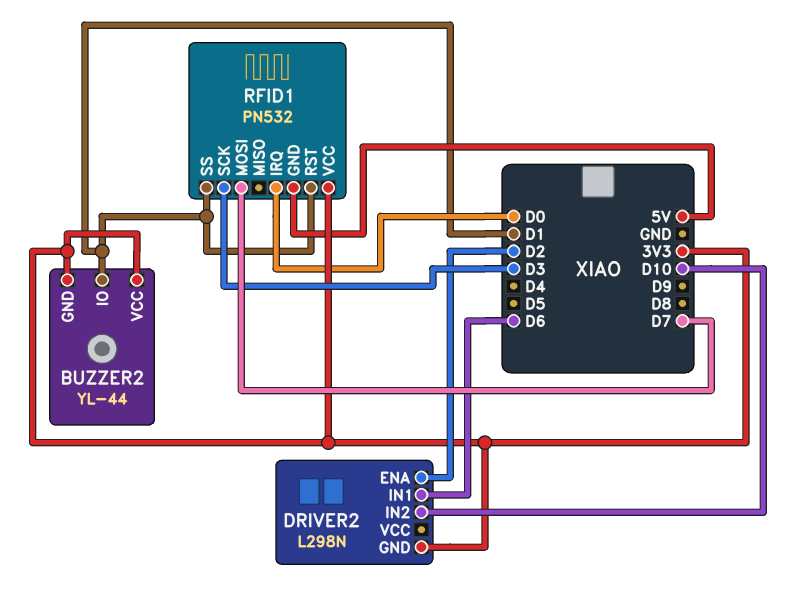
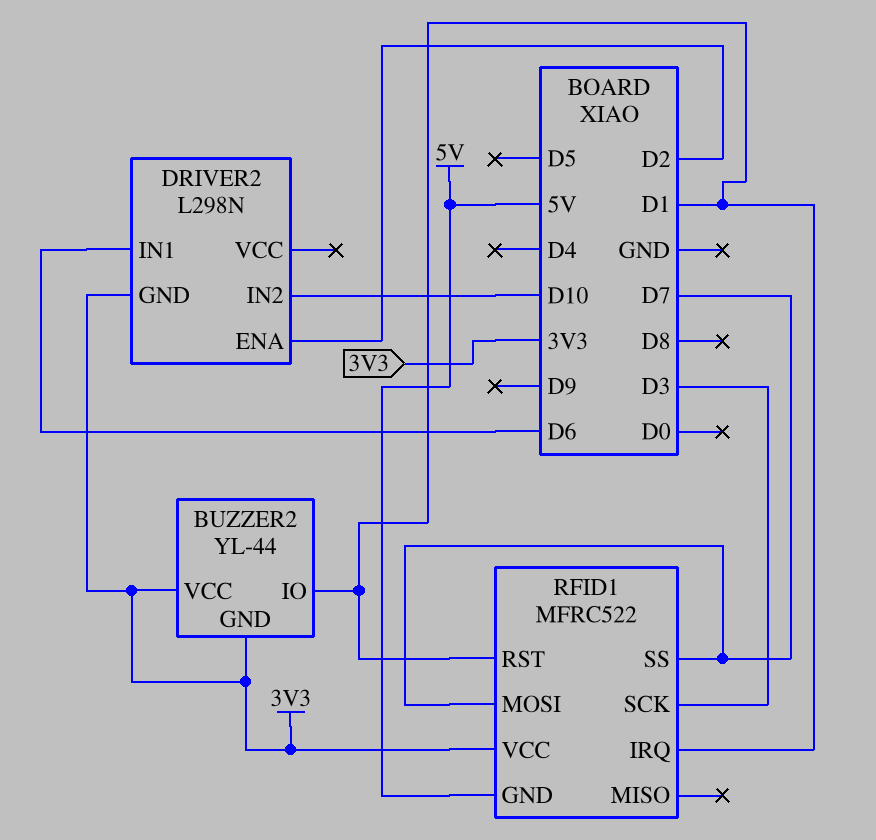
RFID1: PN532 -> MFRC522
RFID1 pin IRQ: D0 -> D1
RFID1 pin SS: D1 -> D7

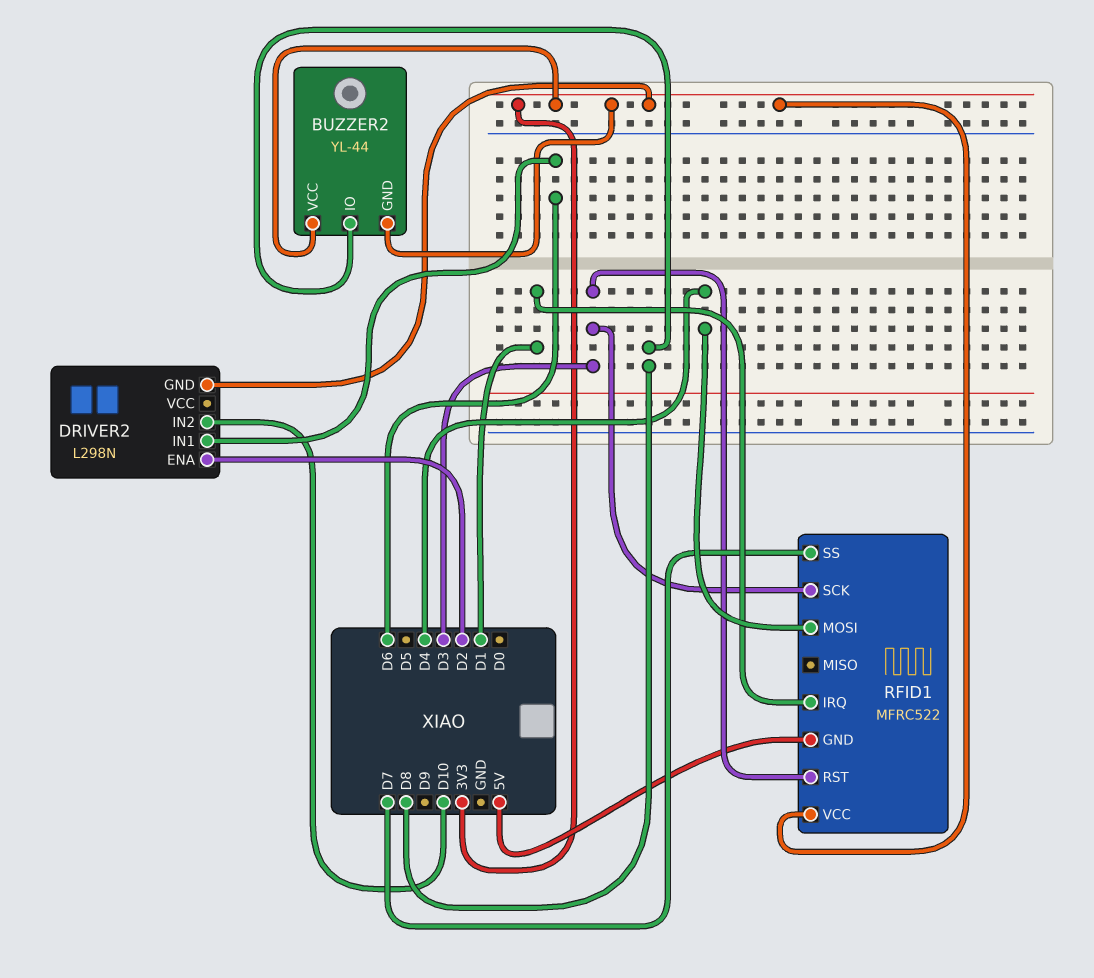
BUZZER2 pin IO: D1 -> D8
RFID1 pin MOSI: D7 -> D4
RFID1 pin RST: D1 -> D3

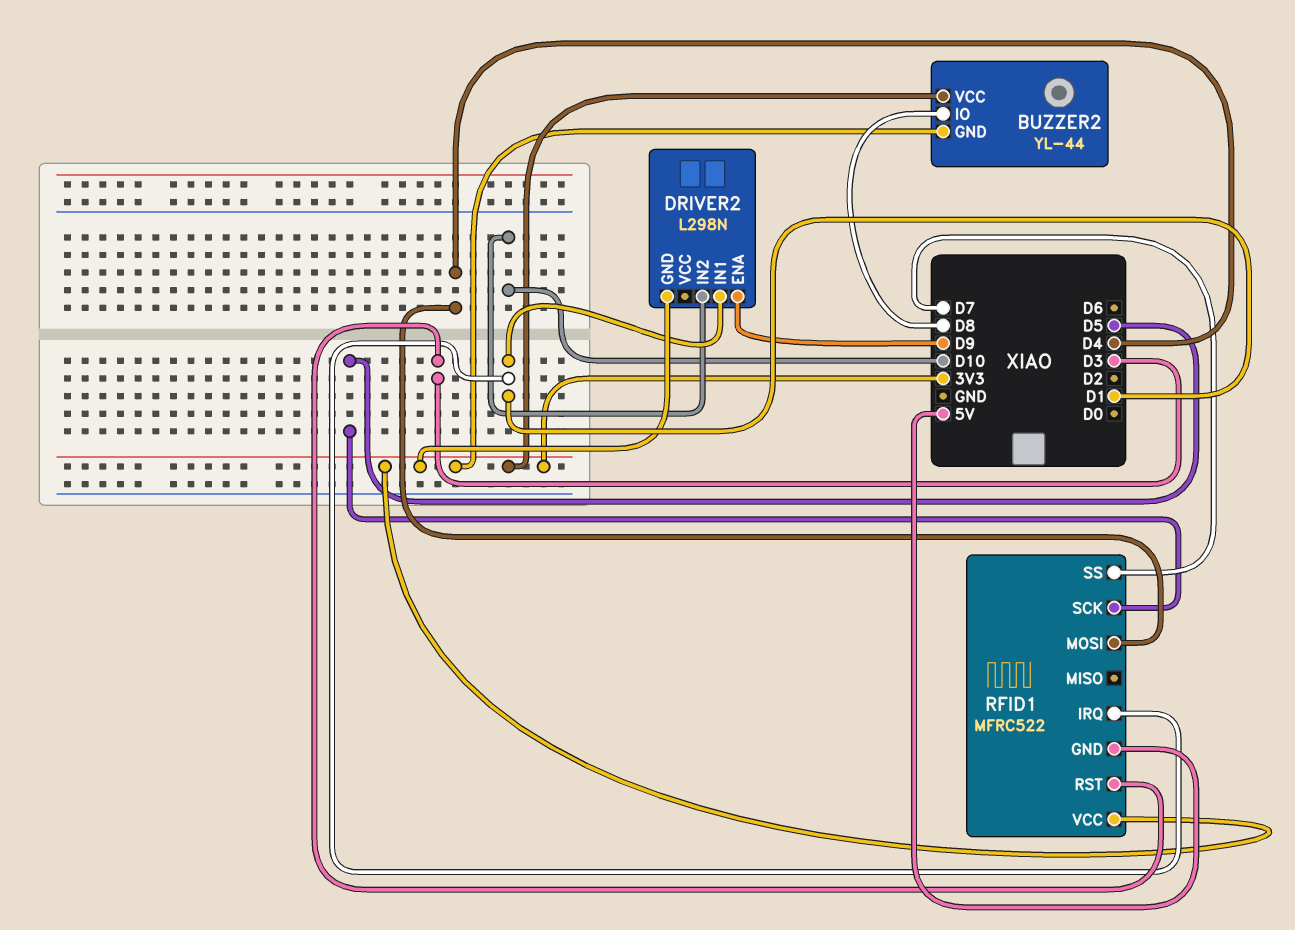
DRIVER2 pin ENA: D2 -> D9
DRIVER2 pin IN1: D6 -> D1
RFID1 pin SCK: D3 -> D5

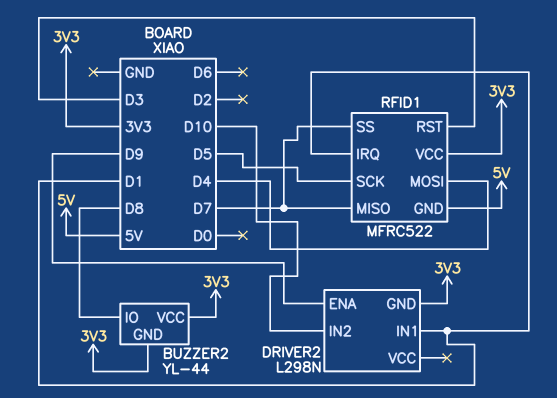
RFID1 pin MISO: none -> D7

